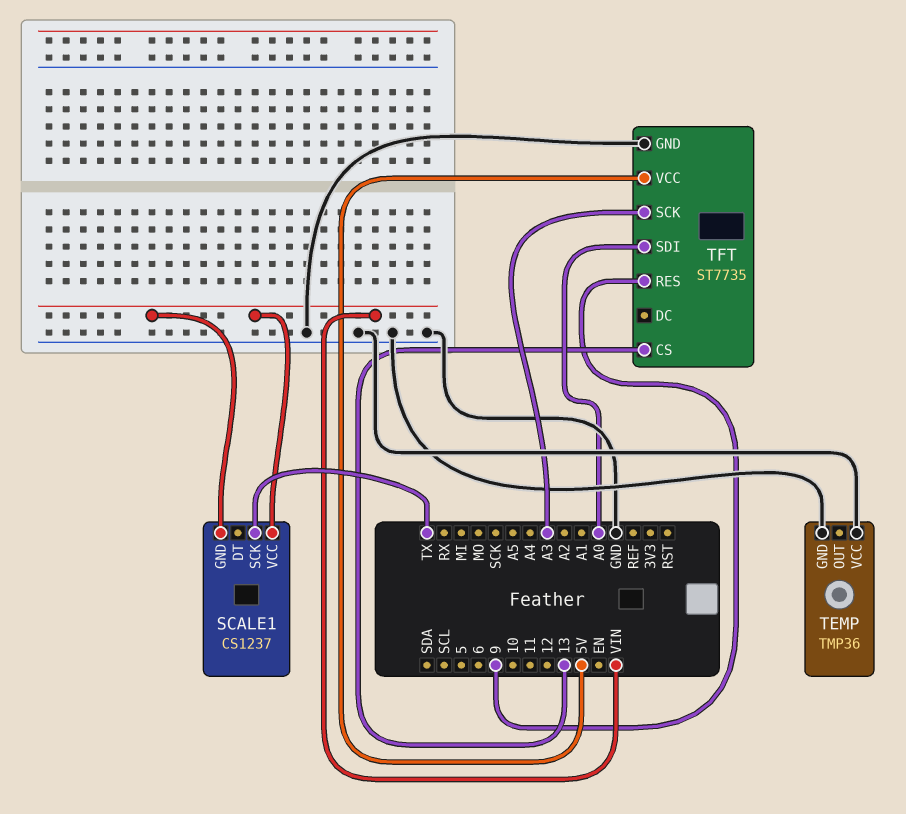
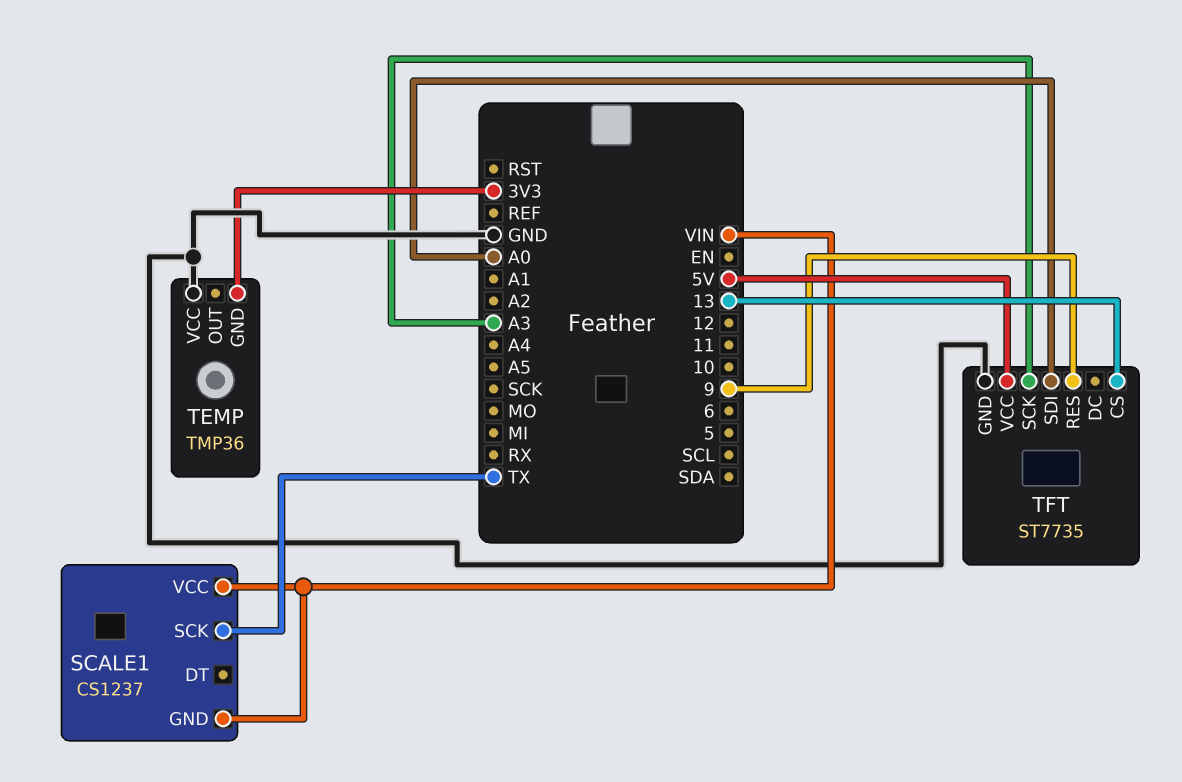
TEMP pin GND: GND -> 3V3

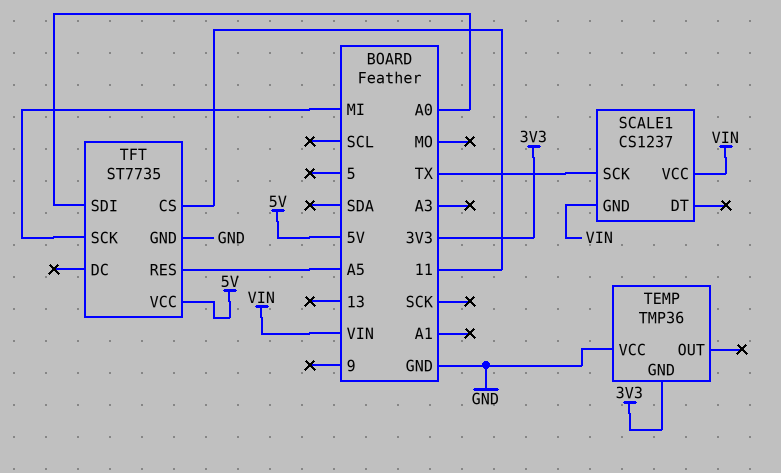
TFT pin CS: 13 -> 11
TFT pin RES: 9 -> A5
TFT pin SCK: A3 -> MI

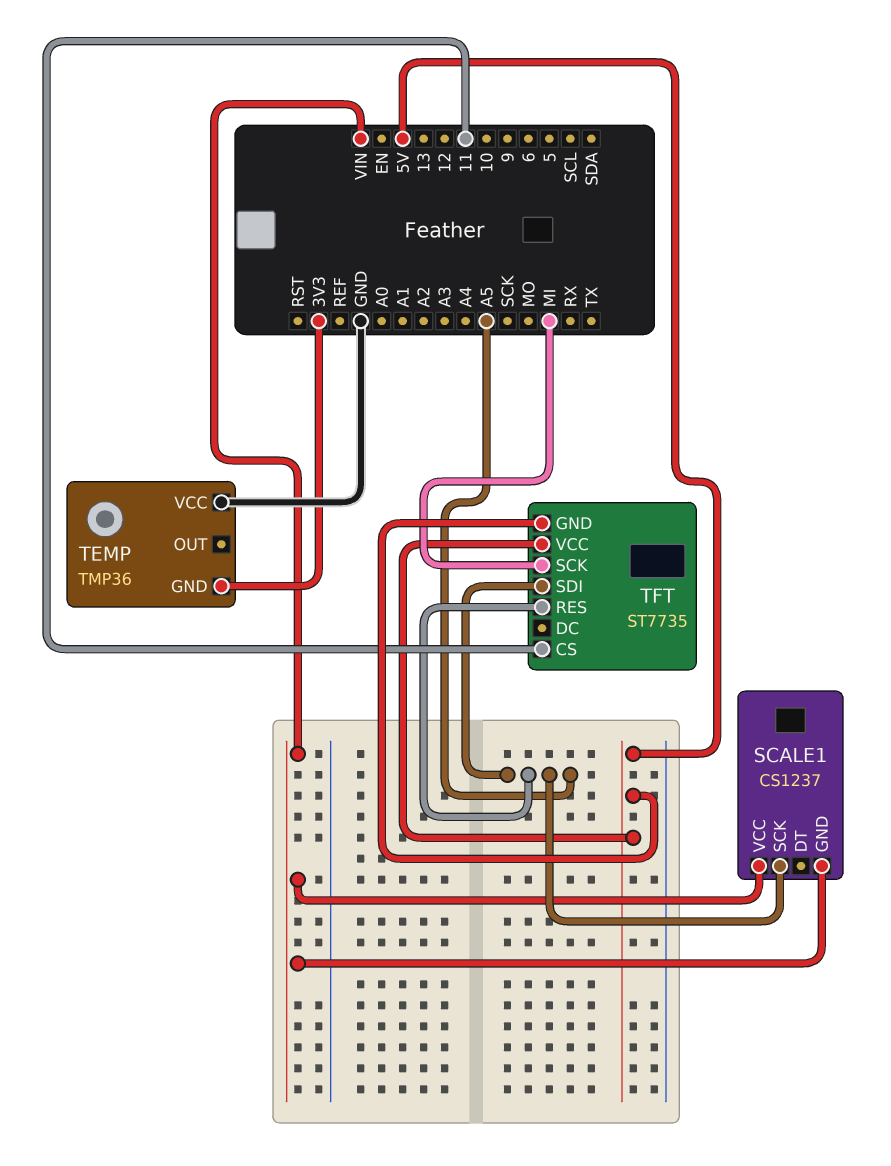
SCALE1 pin SCK: TX -> A5
TFT pin GND: GND -> 5V
TFT pin SDI: A0 -> A5

